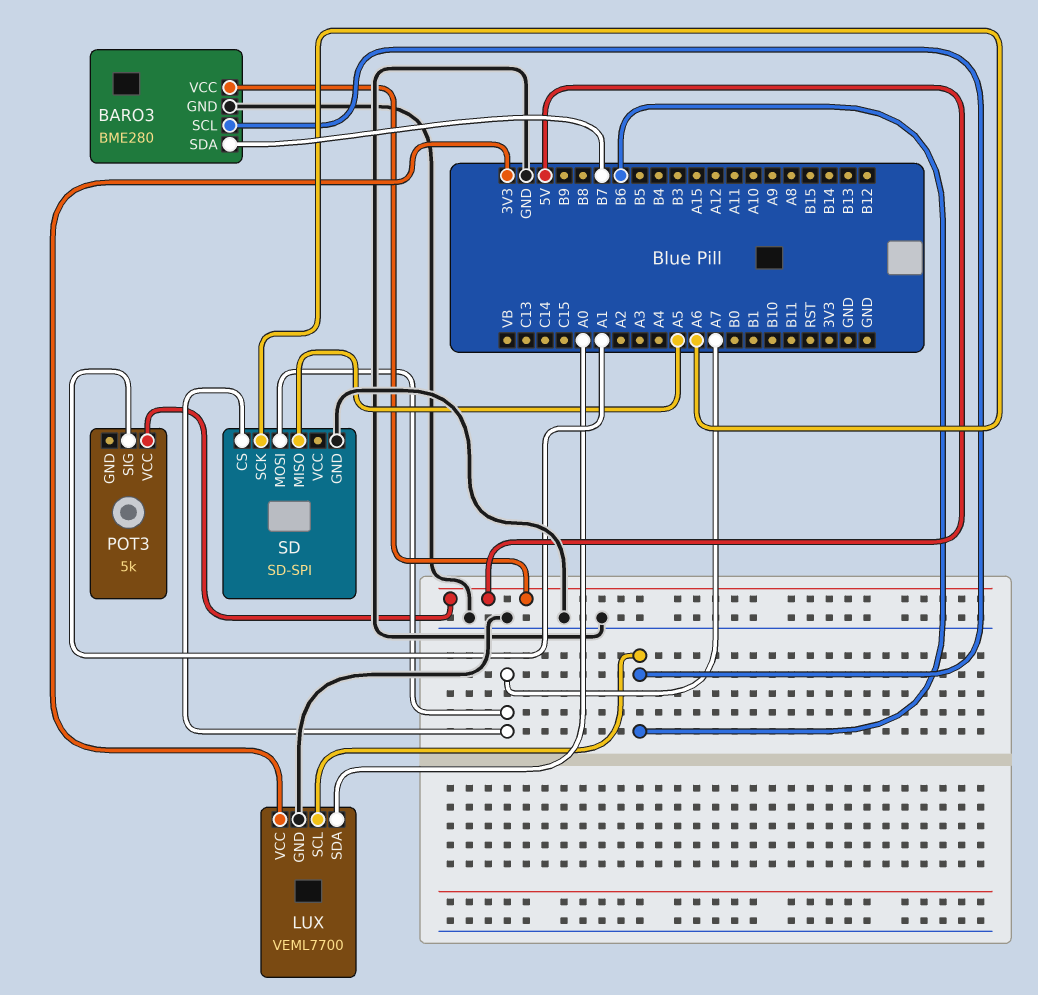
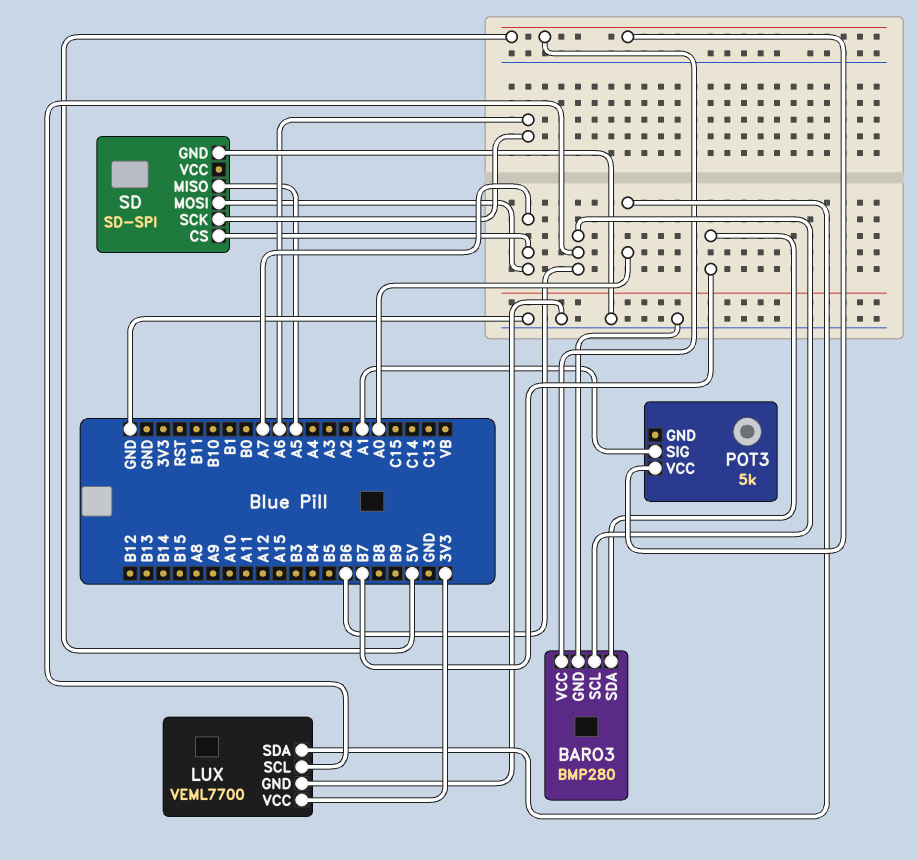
BARO3: BME280 -> BMP280

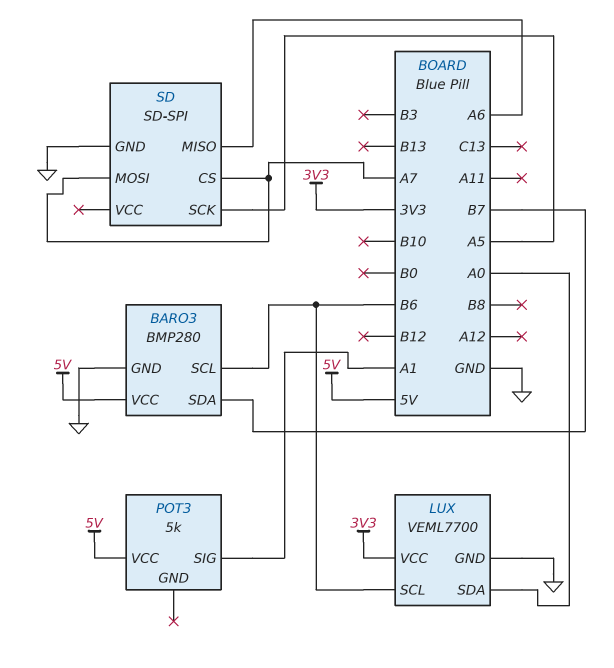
SD pin MISO: A5 -> A6
SD pin SCK: A6 -> A5

